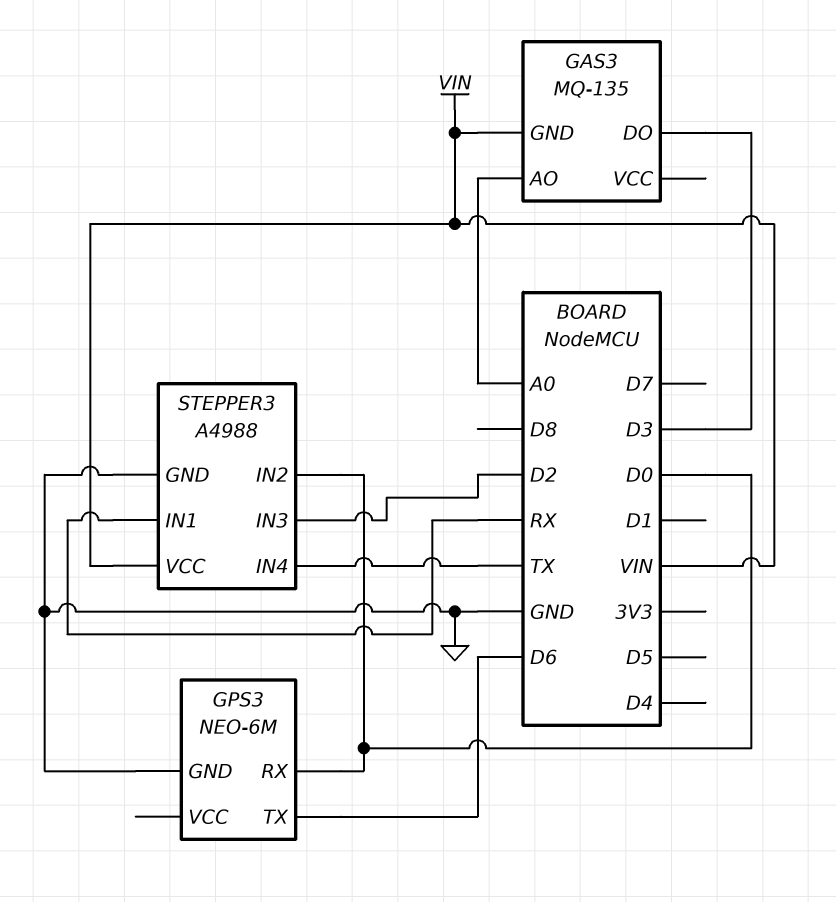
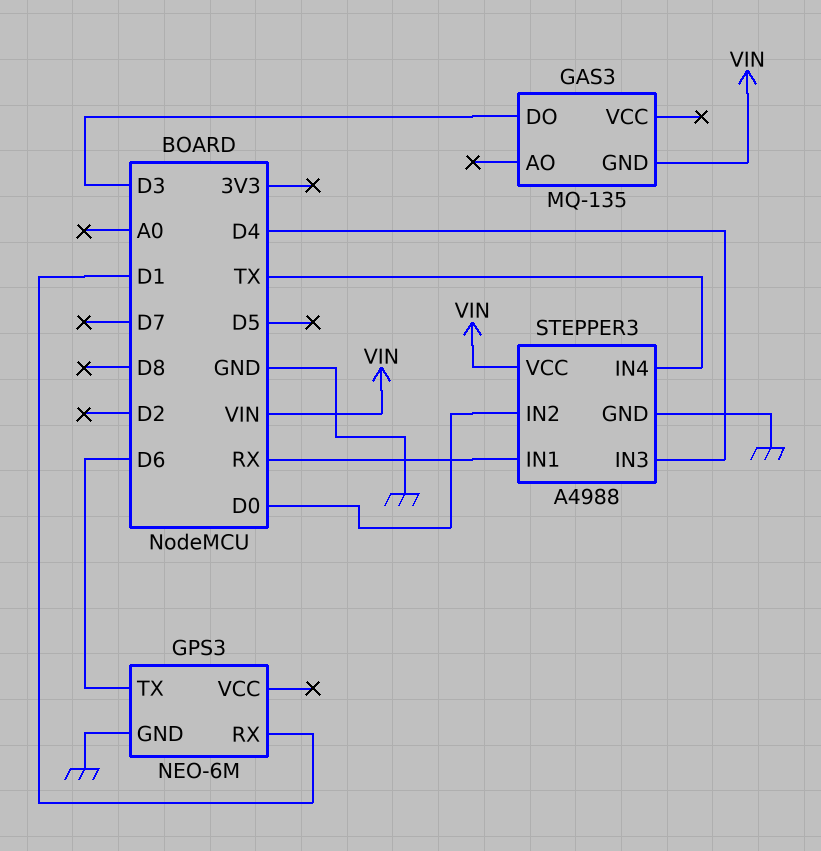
GAS3 pin AO: A0 -> none
GPS3 pin RX: D0 -> D1
STEPPER3 pin IN3: D2 -> D4

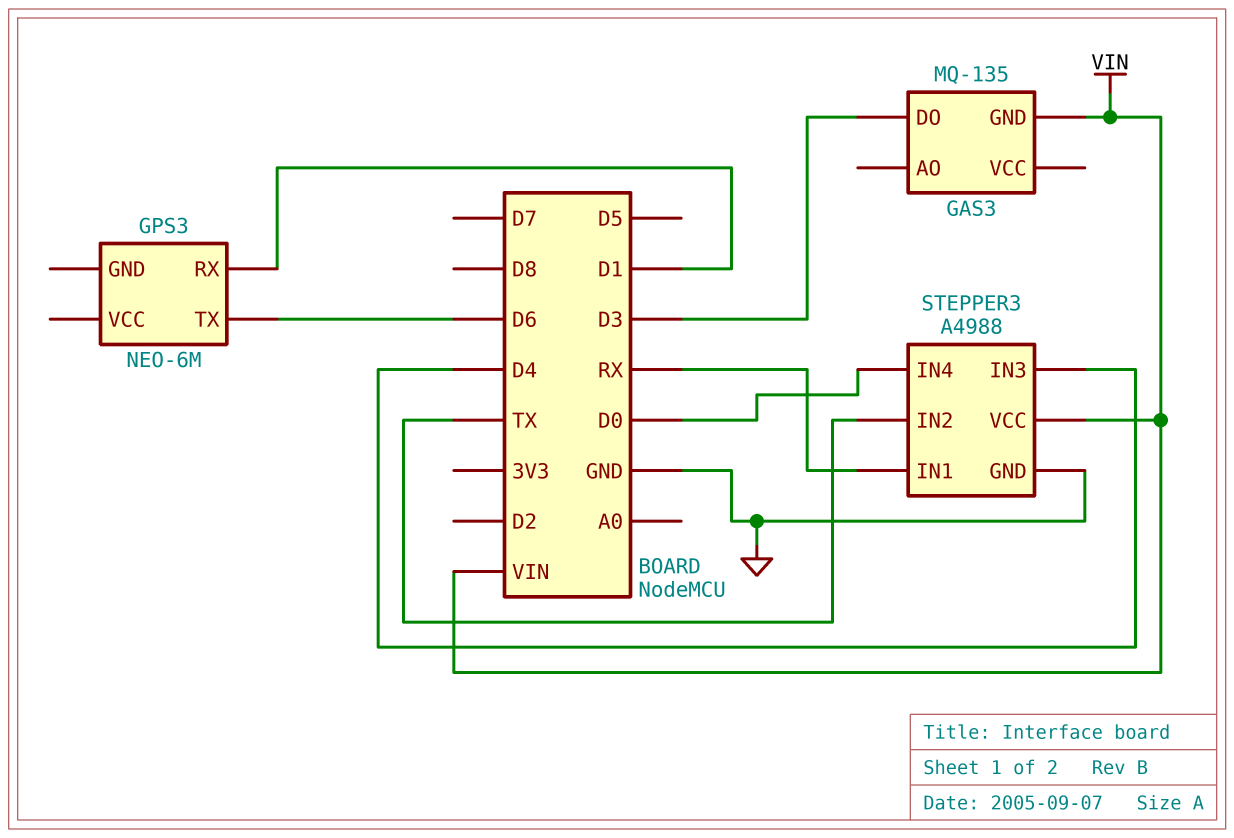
GPS3 pin GND: GND -> none
STEPPER3 pin IN2: D0 -> TX
STEPPER3 pin IN4: TX -> D0

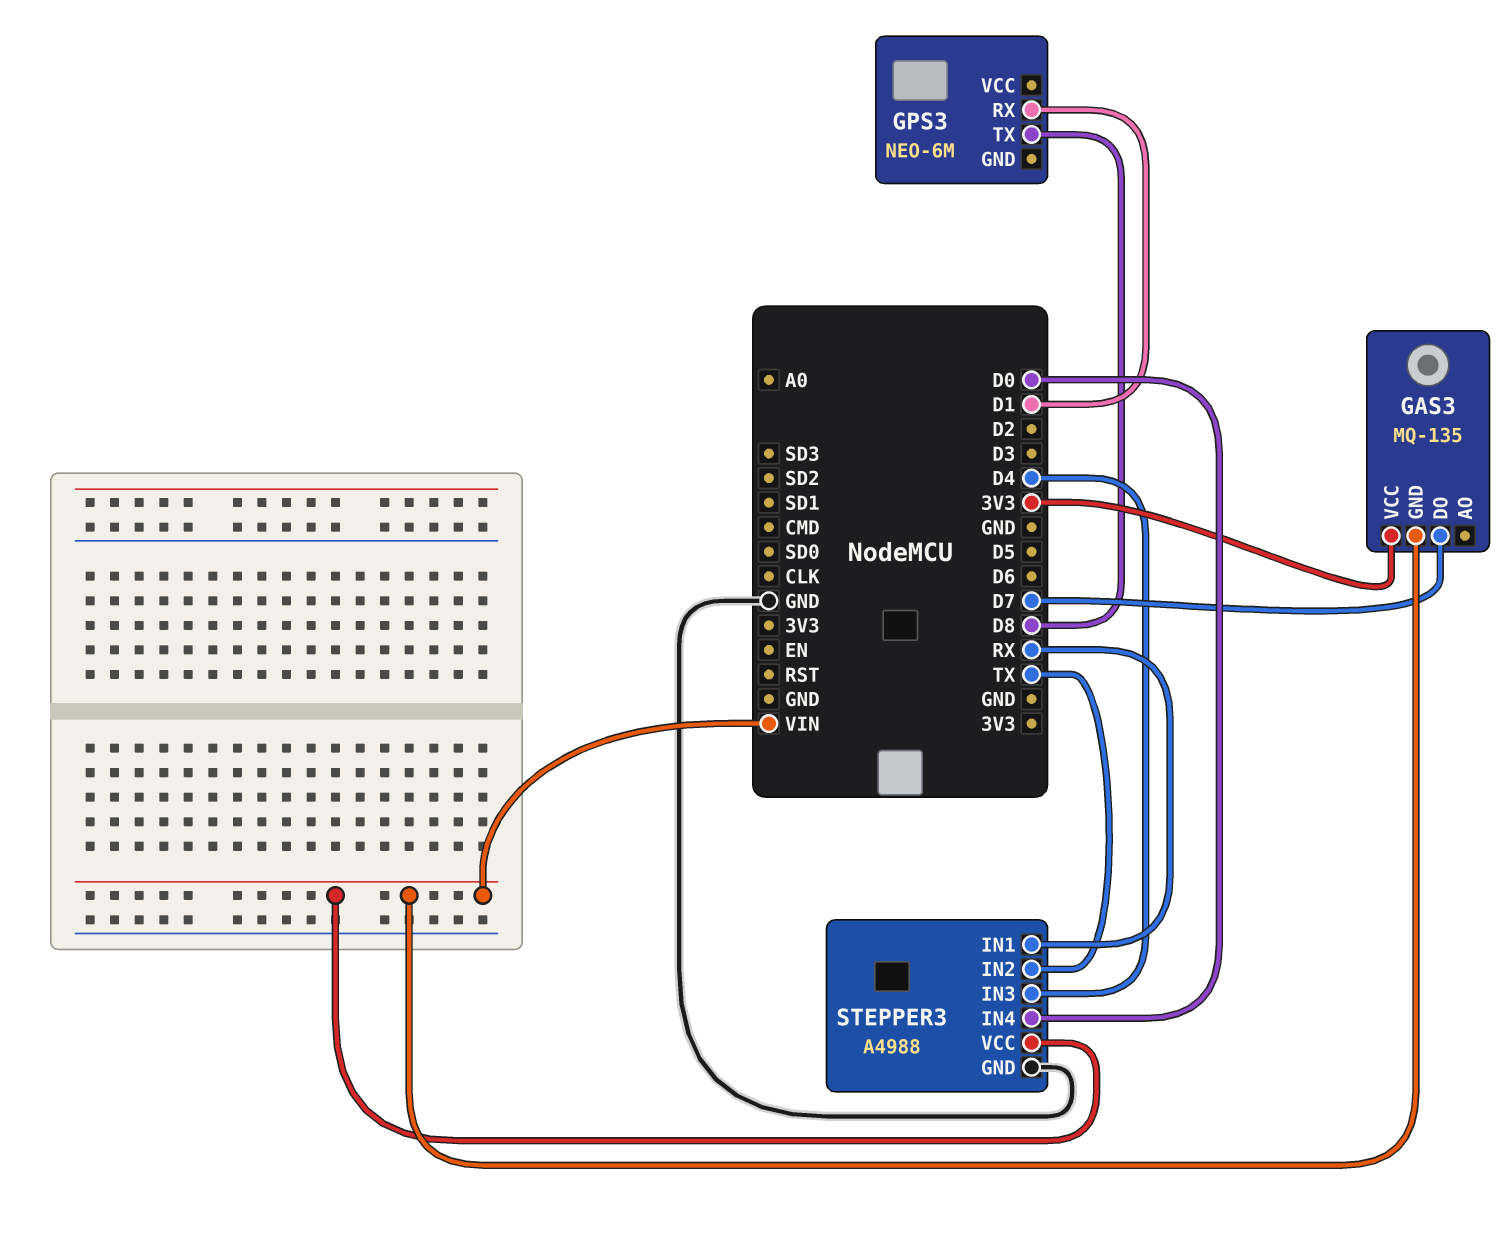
GAS3 pin DO: D3 -> D7
GAS3 pin VCC: none -> 3V3
GPS3 pin TX: D6 -> D8

